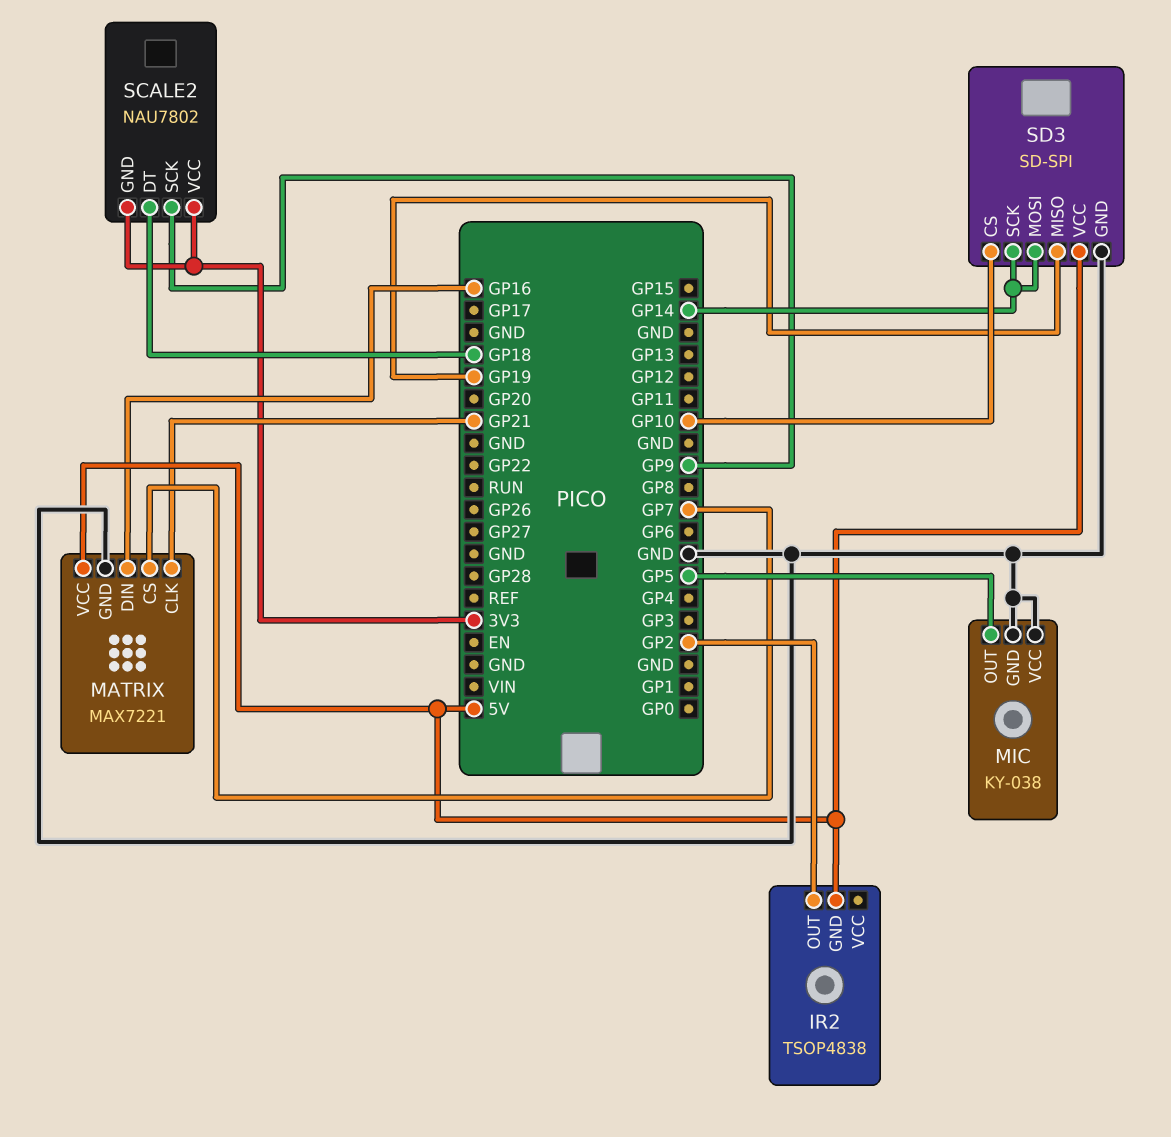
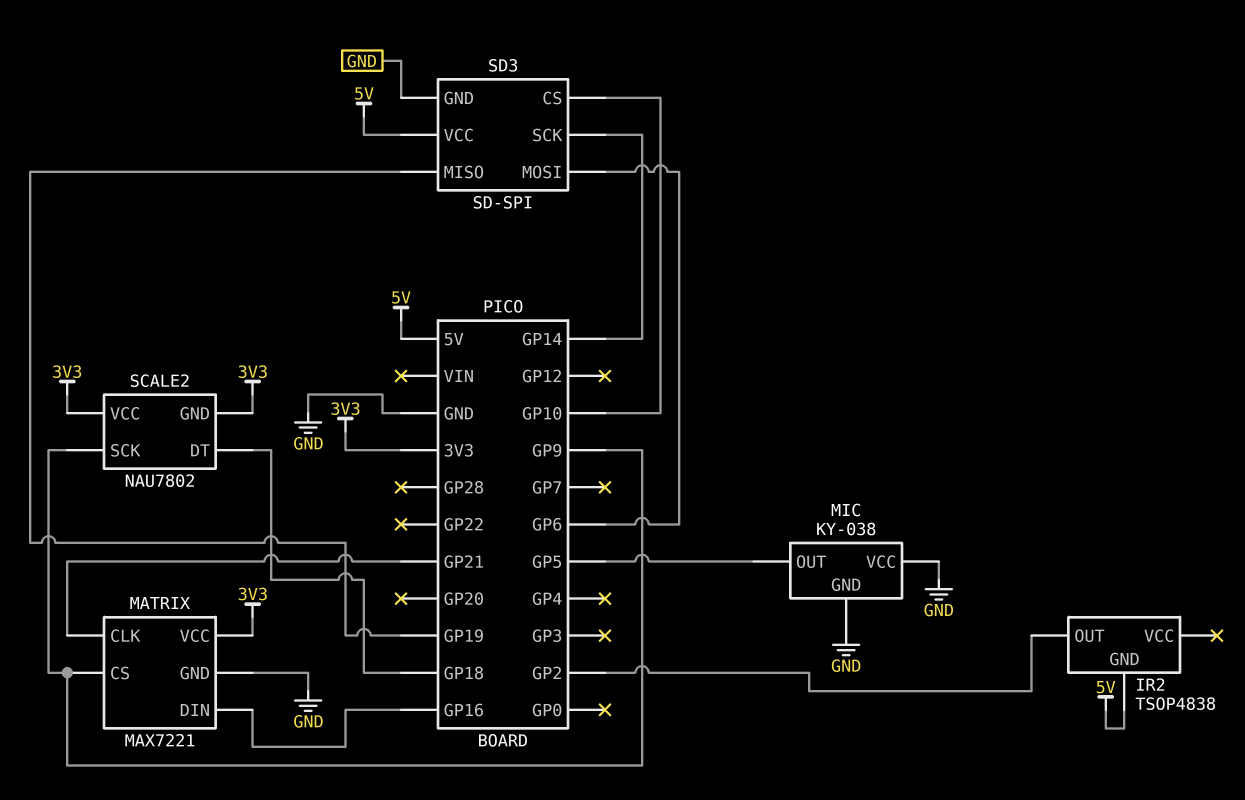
MATRIX pin CS: GP7 -> GP9
MATRIX pin VCC: 5V -> 3V3
SD3 pin MOSI: GP14 -> GP6

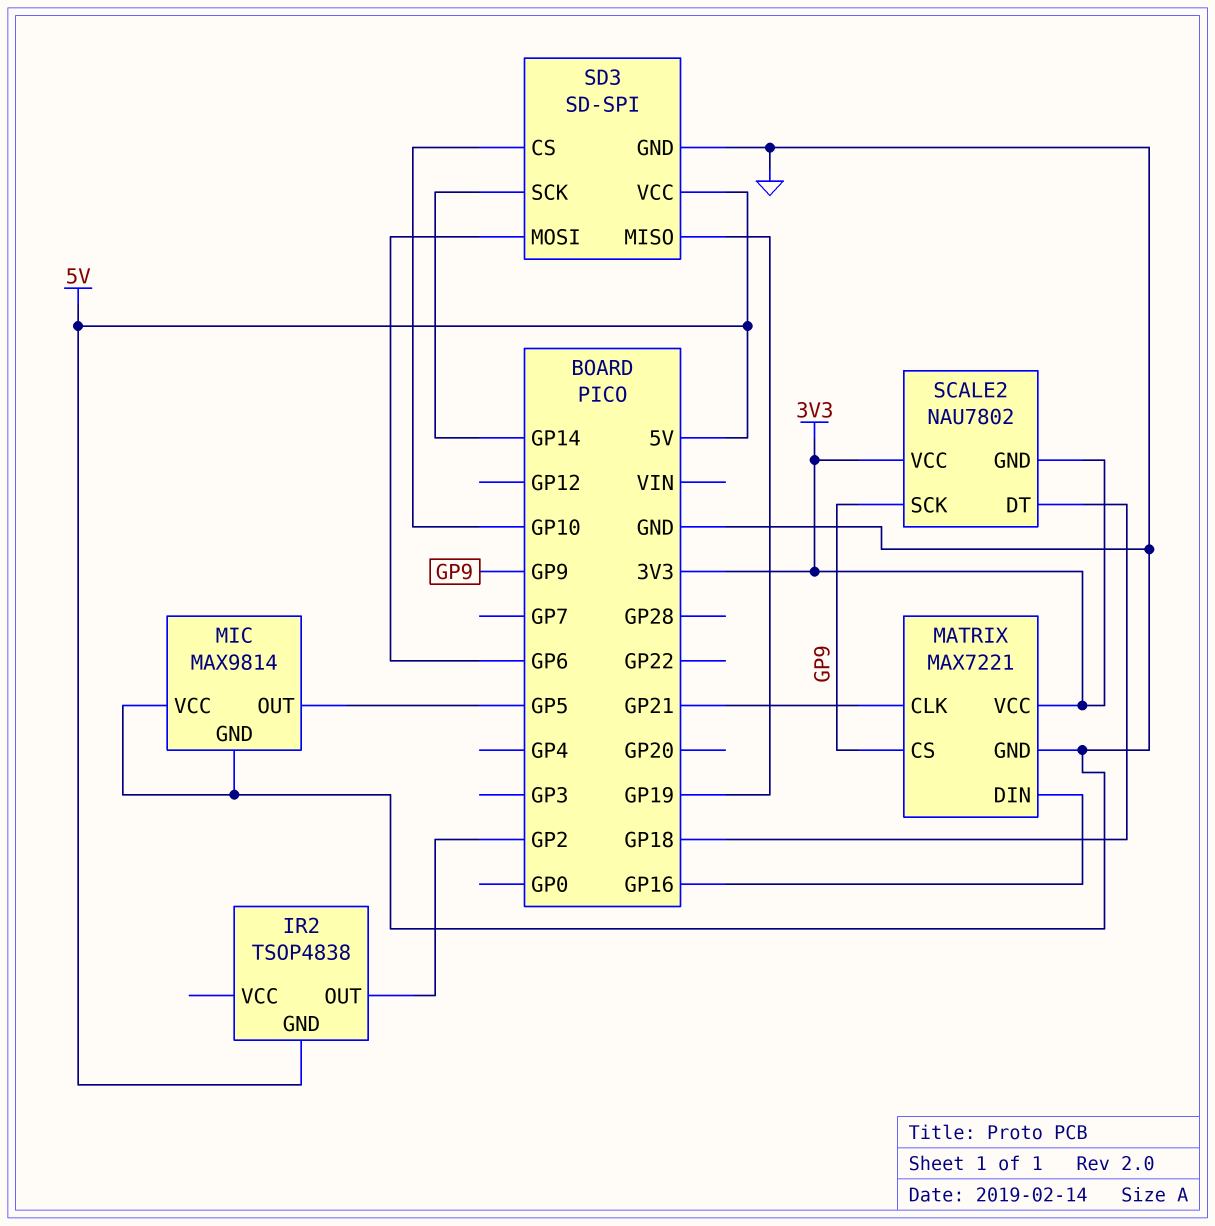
MIC: KY-038 -> MAX9814

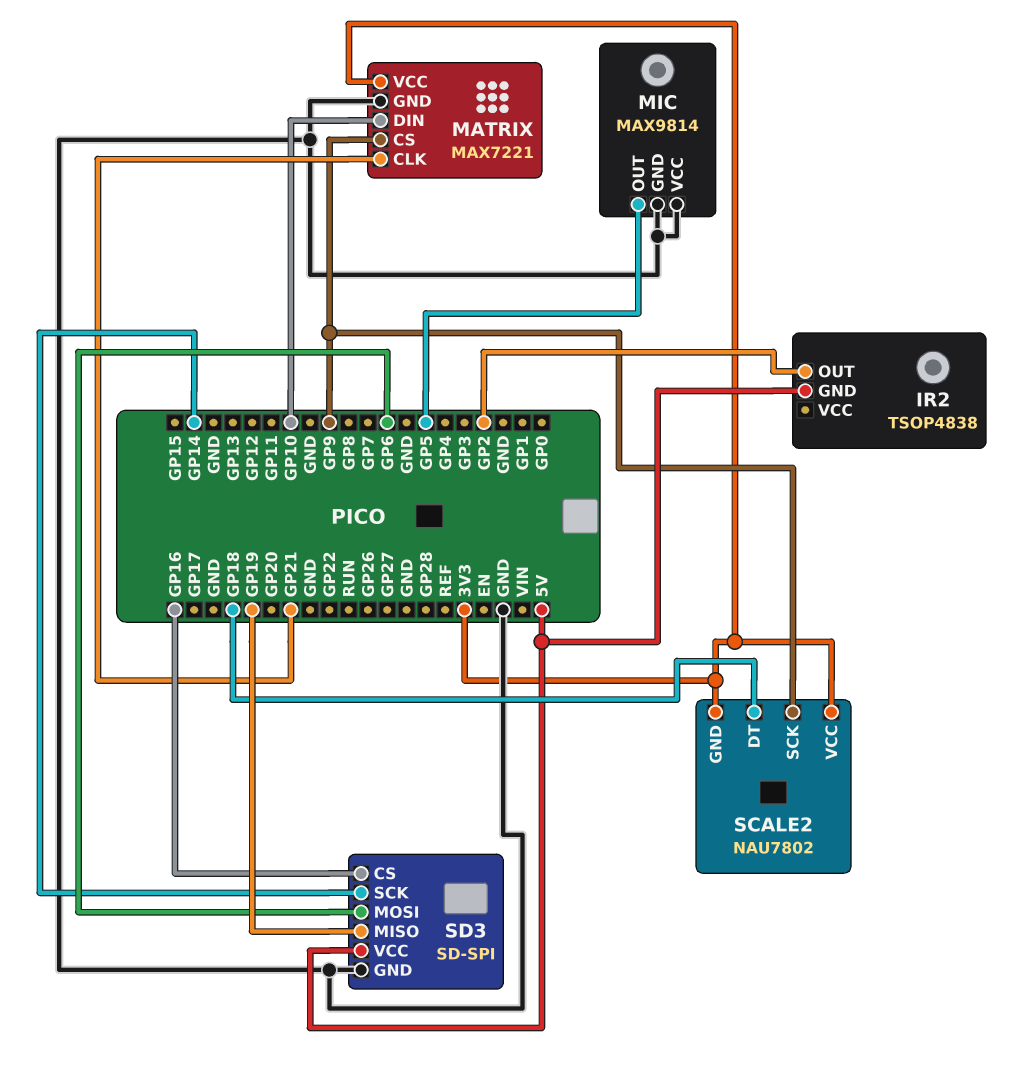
MATRIX pin DIN: GP16 -> GP10
SD3 pin CS: GP10 -> GP16

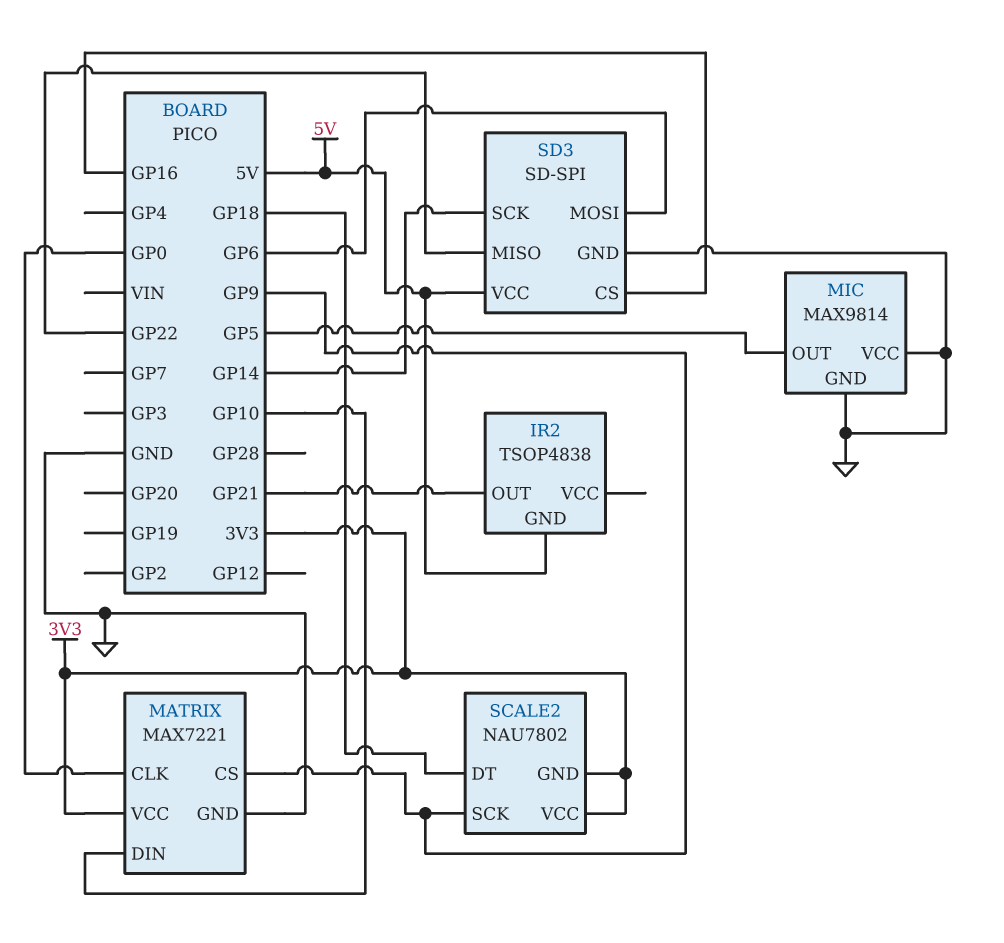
IR2 pin OUT: GP2 -> GP21
MATRIX pin CLK: GP21 -> GP0
SD3 pin MISO: GP19 -> GP22

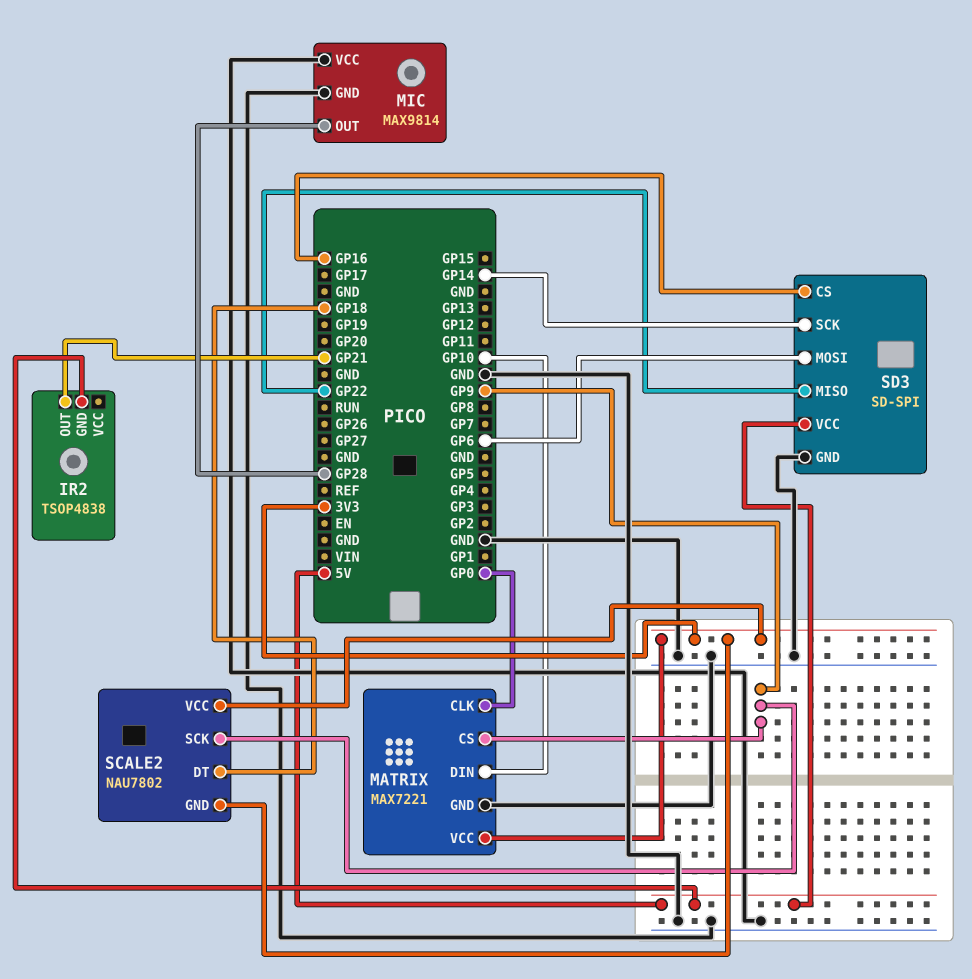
MIC pin OUT: GP5 -> GP28

